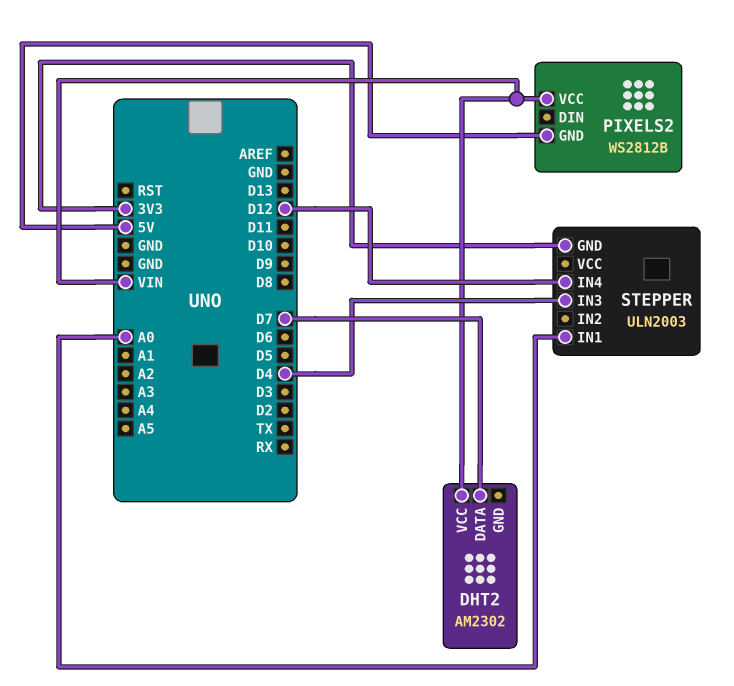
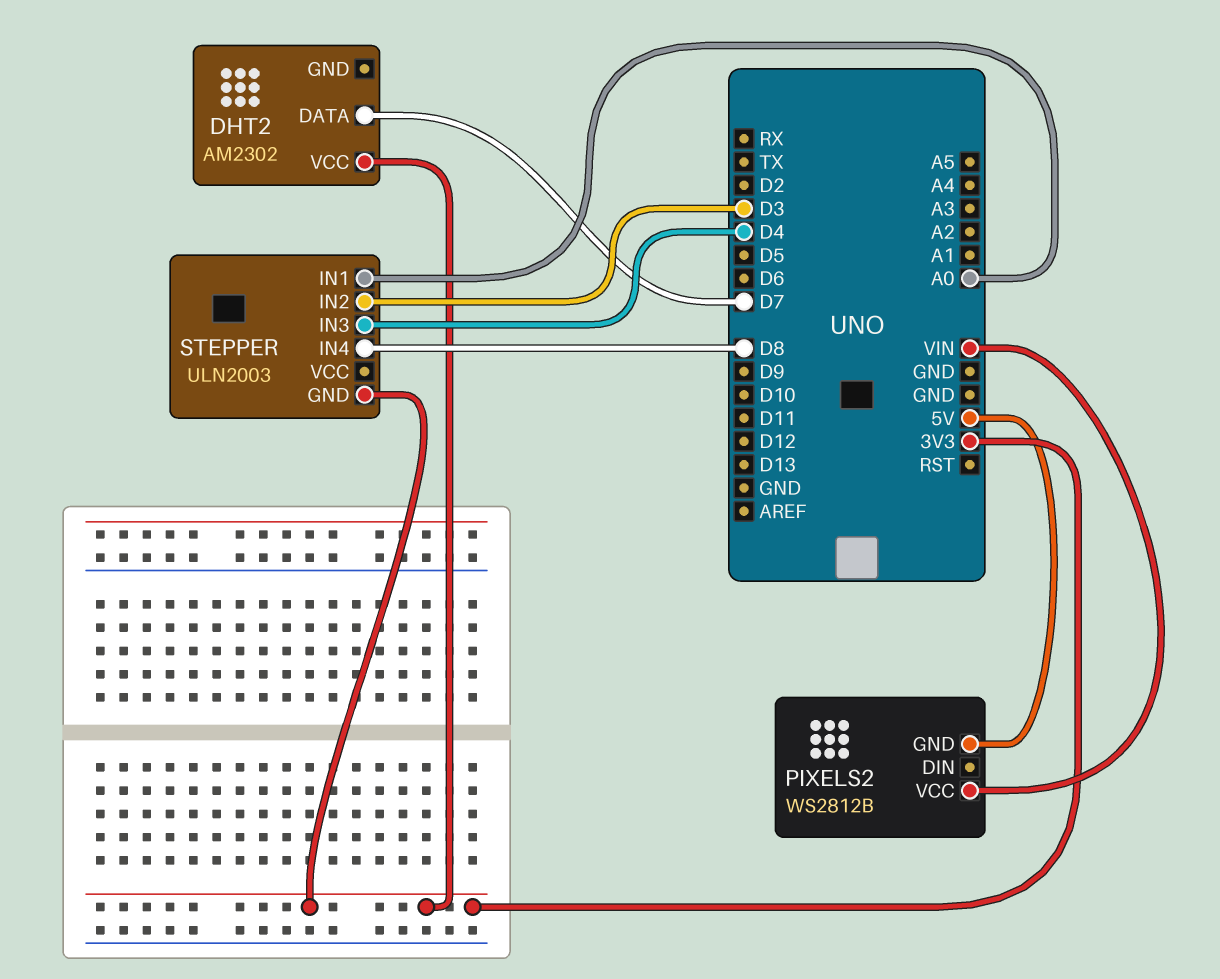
DHT2 pin VCC: VIN -> 3V3
STEPPER pin IN2: none -> D3
STEPPER pin IN4: D12 -> D8

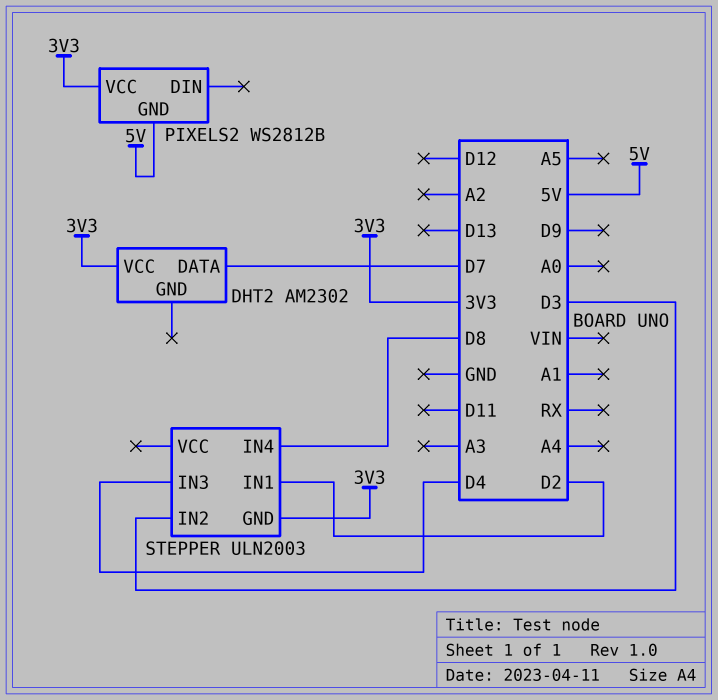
PIXELS2 pin VCC: VIN -> 3V3
STEPPER pin IN1: A0 -> D2

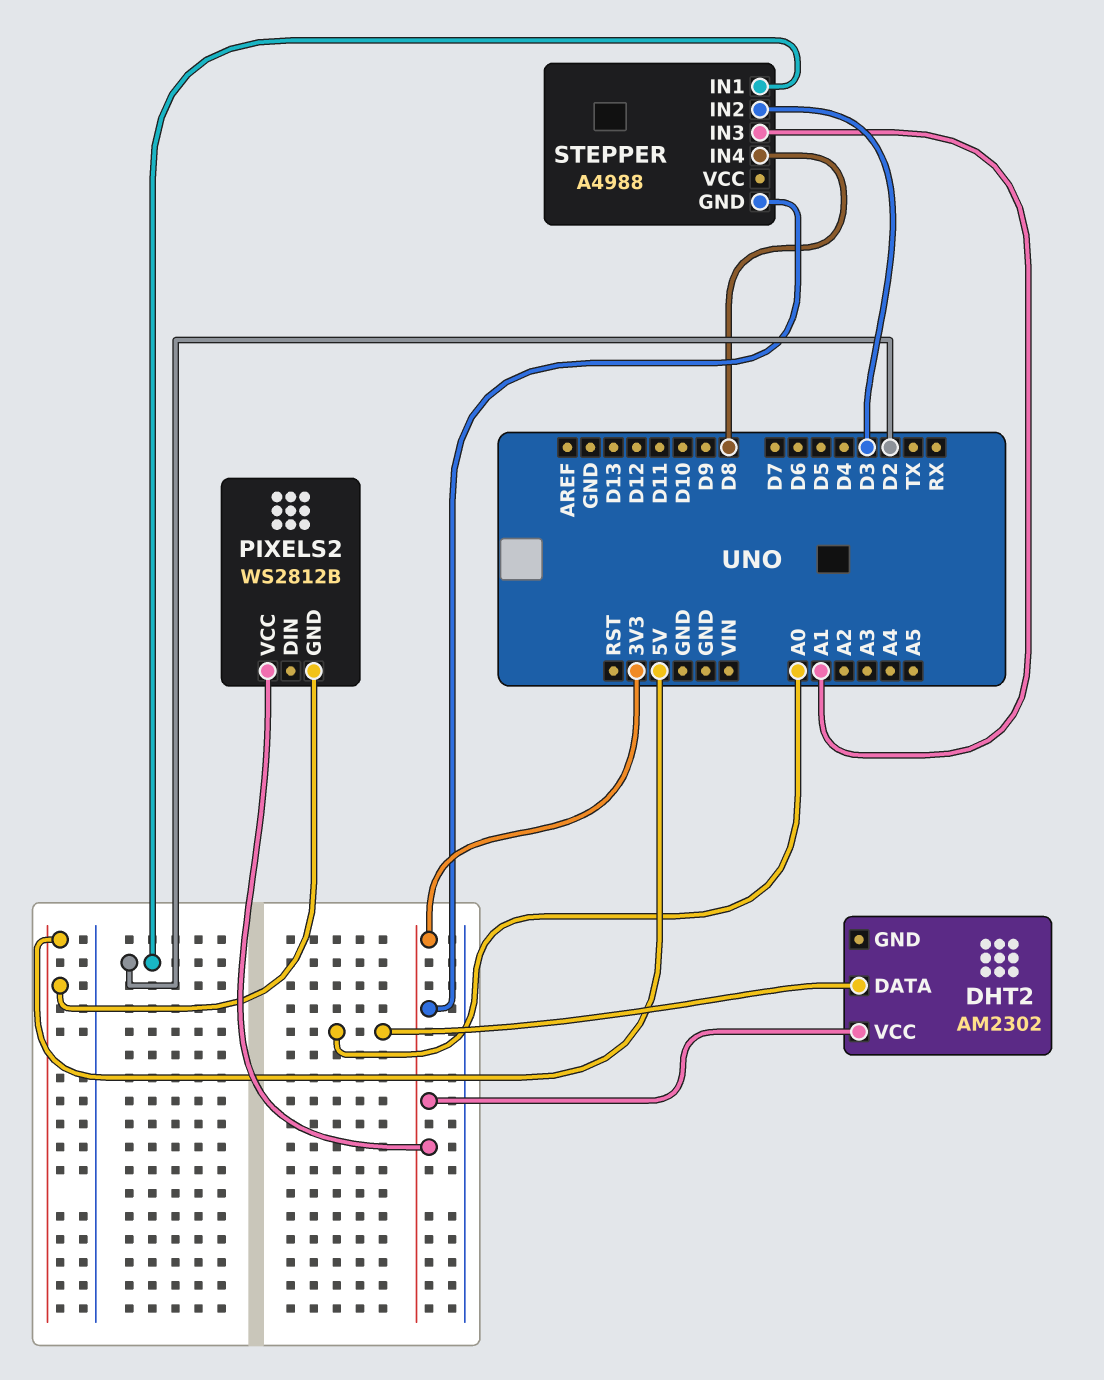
DHT2 pin DATA: D7 -> A0
STEPPER: ULN2003 -> A4988
STEPPER pin IN3: D4 -> A1

